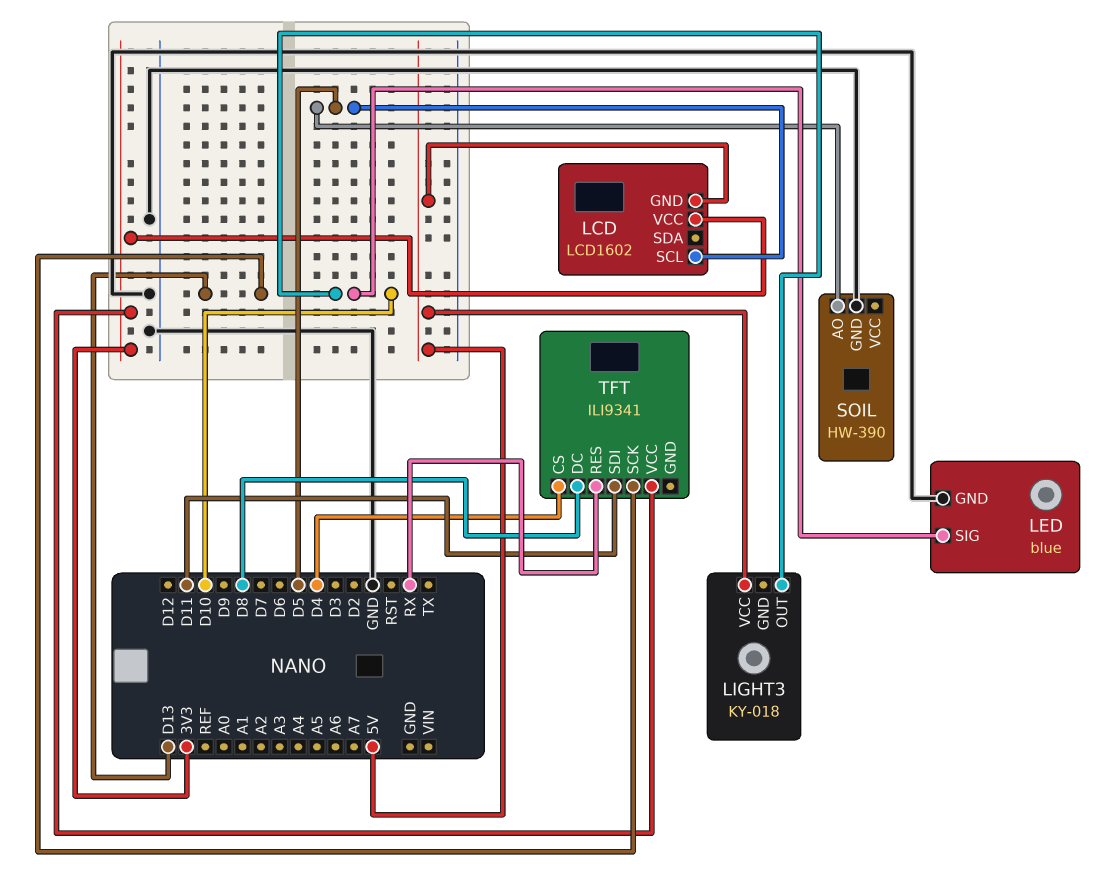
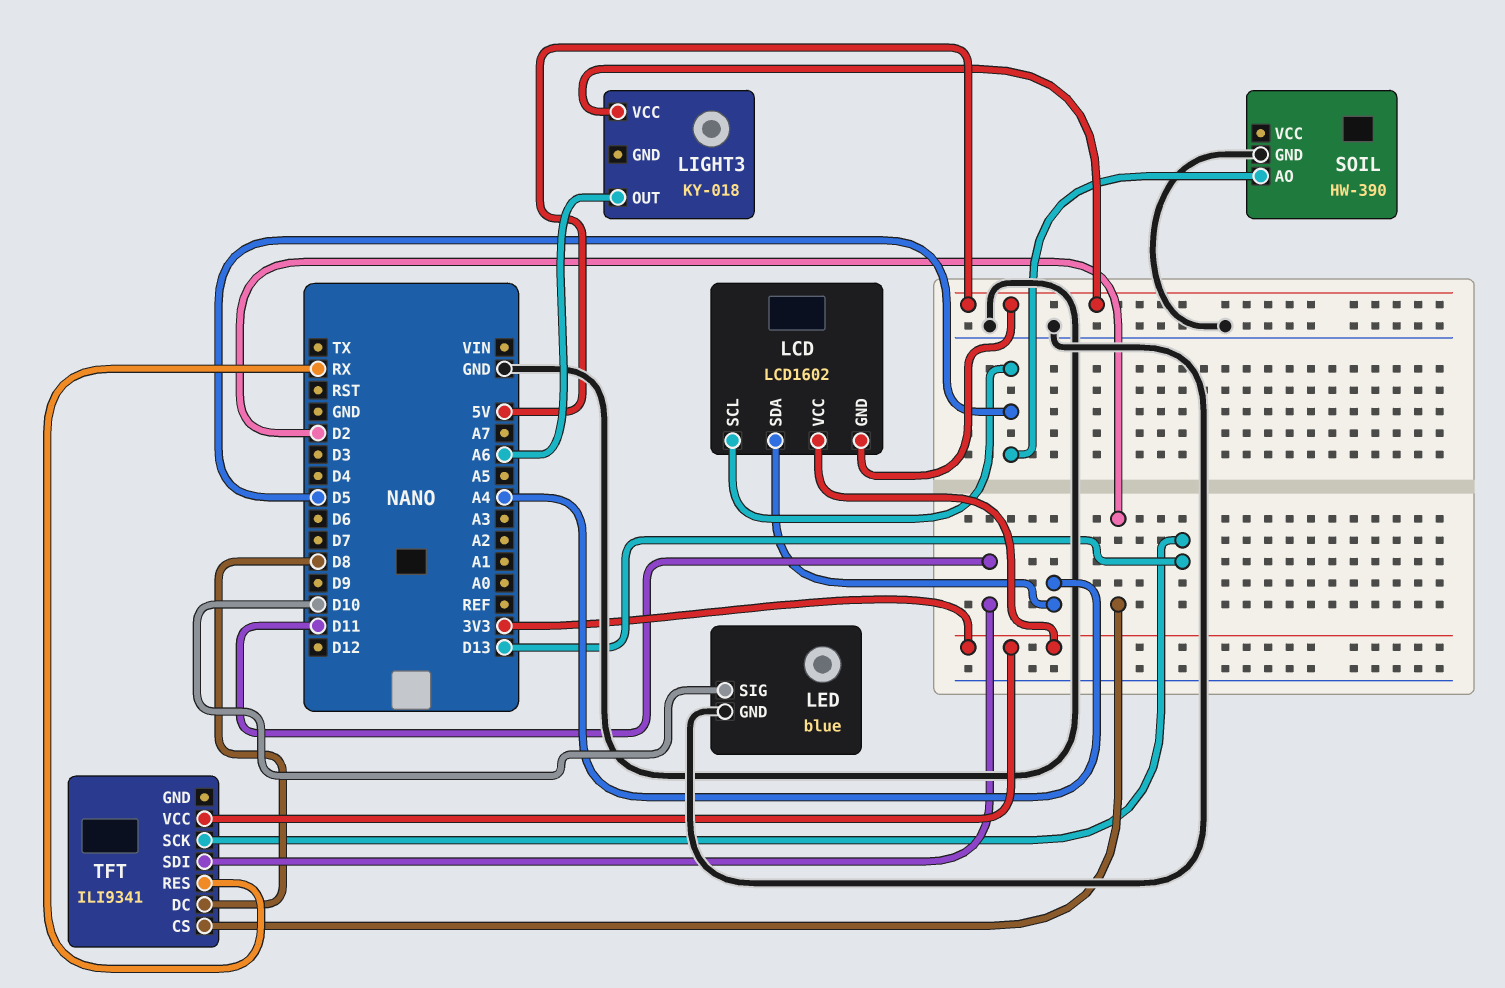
LCD pin SDA: none -> A4
LIGHT3 pin OUT: D10 -> A6
TFT pin CS: D4 -> D2

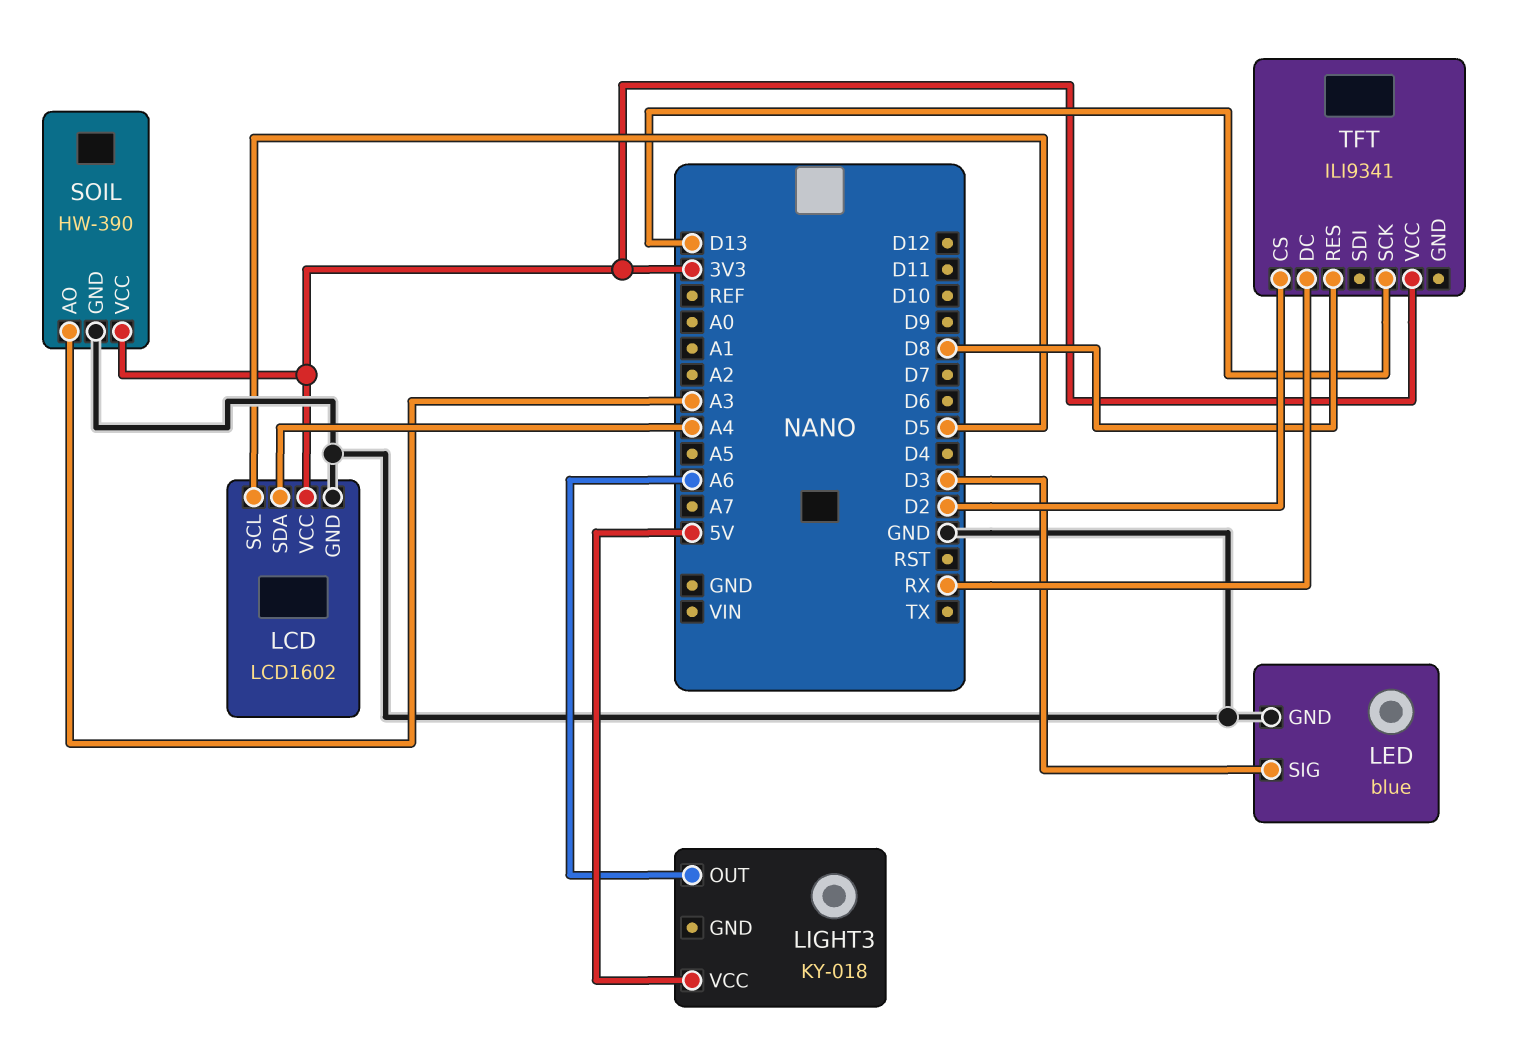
LCD pin GND: 5V -> GND
LED pin SIG: D10 -> D3
SOIL pin AO: D5 -> A3
SOIL pin VCC: none -> 3V3
TFT pin DC: D8 -> RX
TFT pin RES: RX -> D8
TFT pin SDI: D11 -> none

